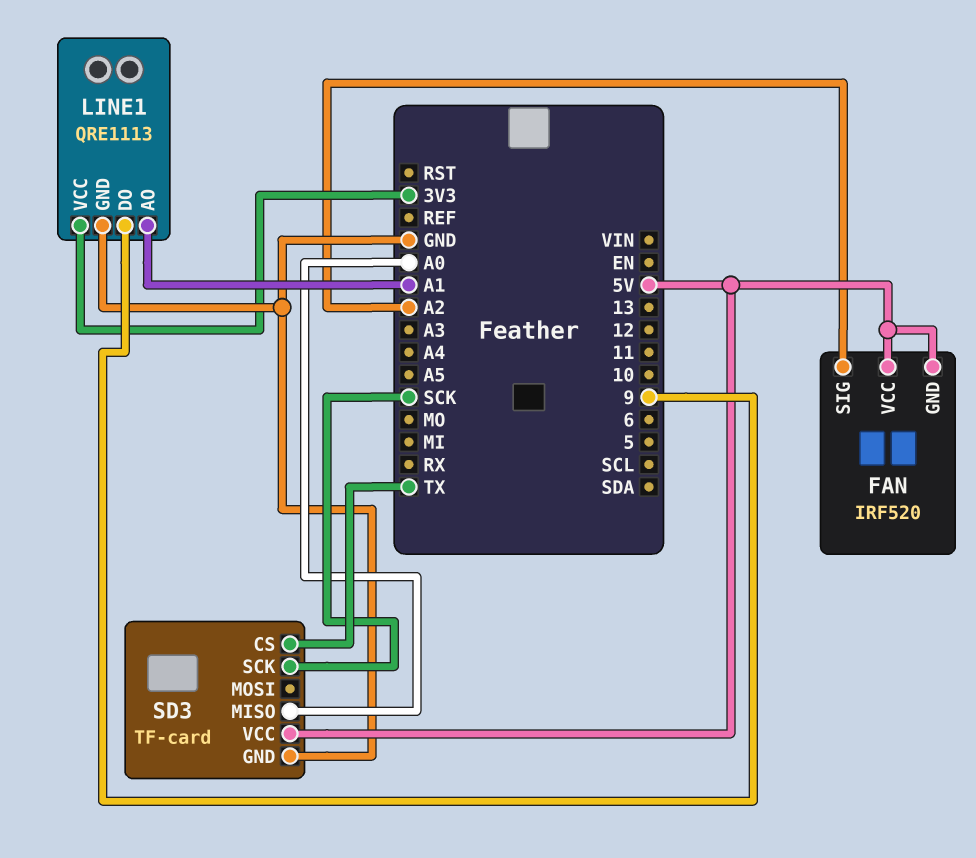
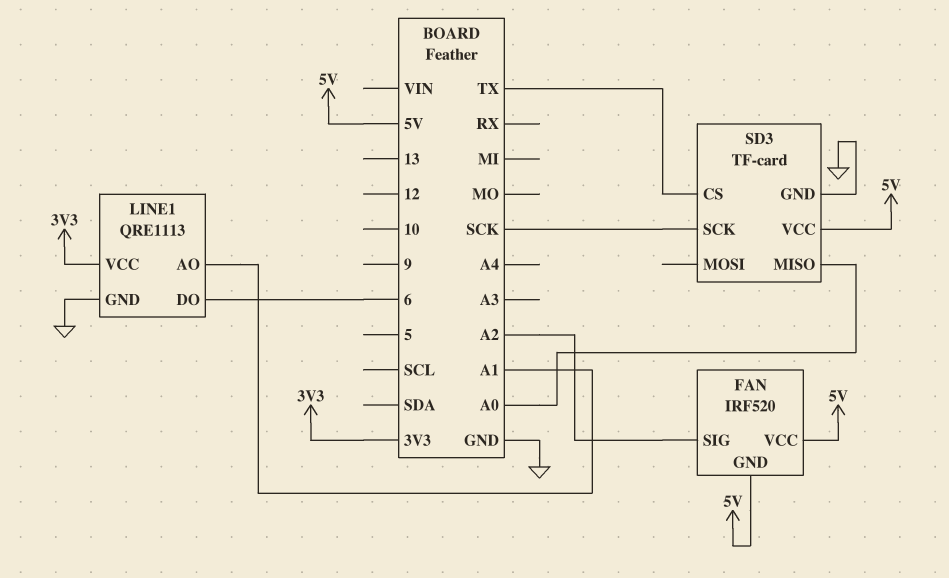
LINE1 pin DO: 9 -> 6

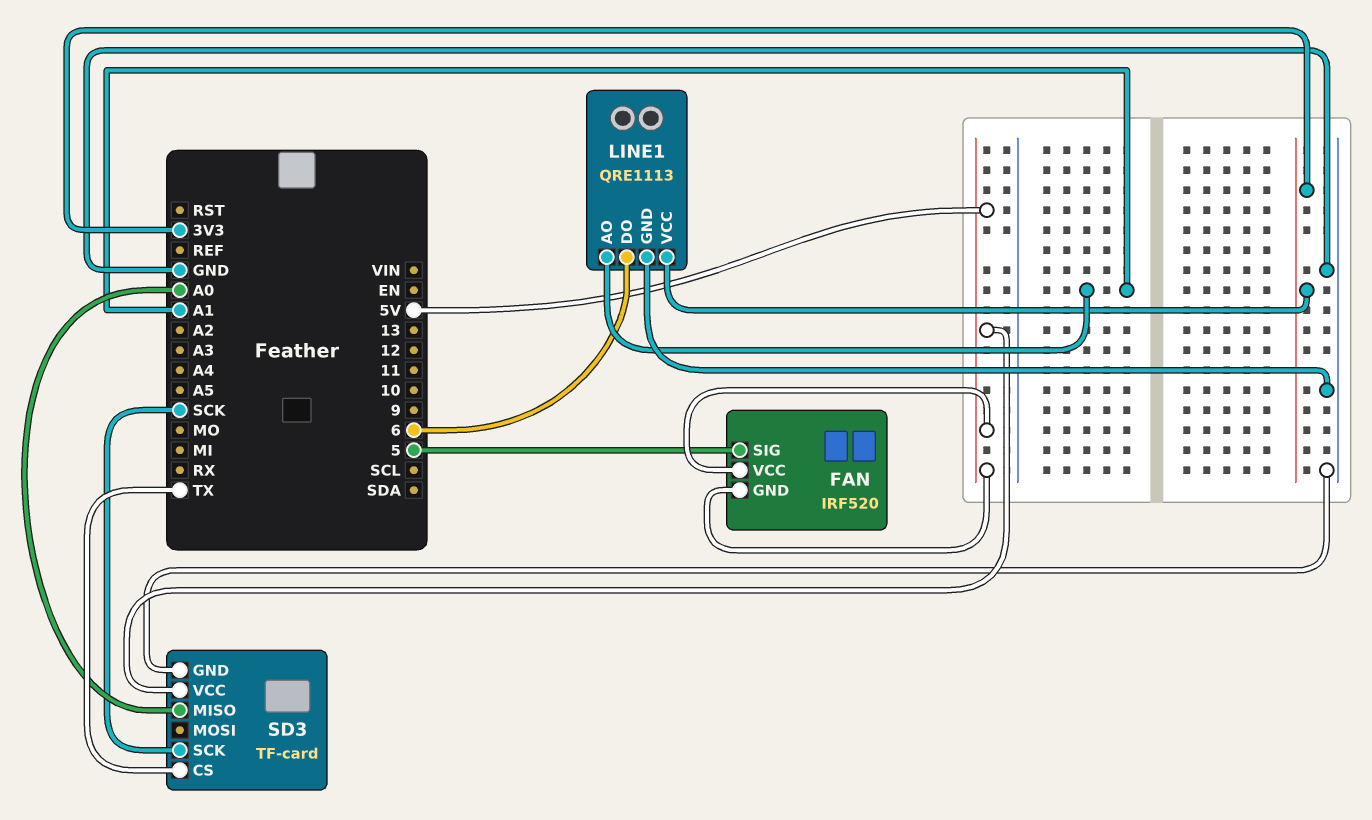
FAN pin SIG: A2 -> 5

